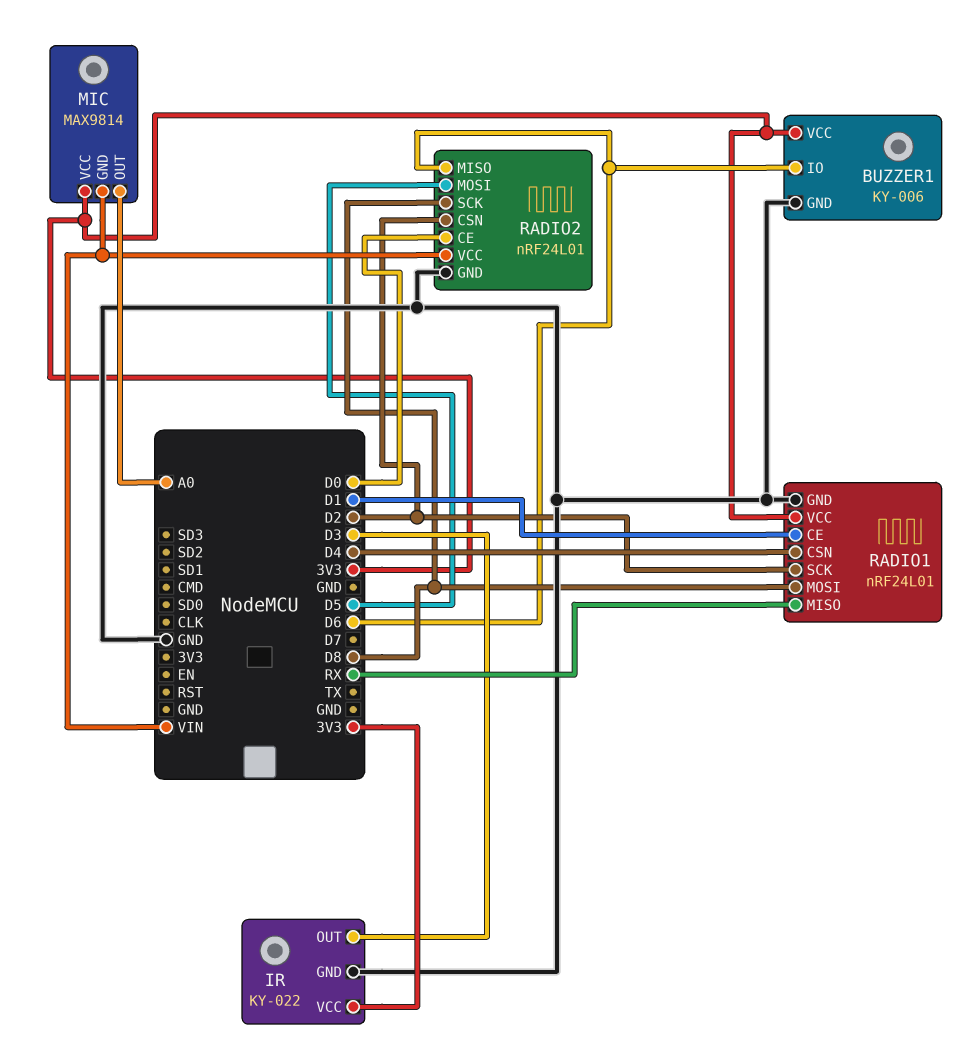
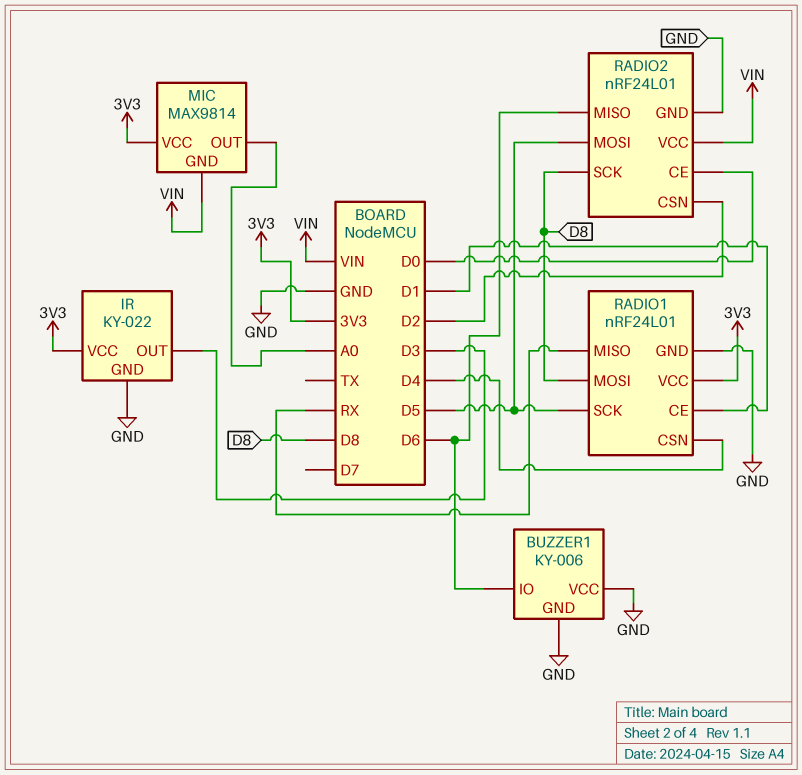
BUZZER1 pin VCC: 3V3 -> GND
RADIO1 pin SCK: D2 -> D5

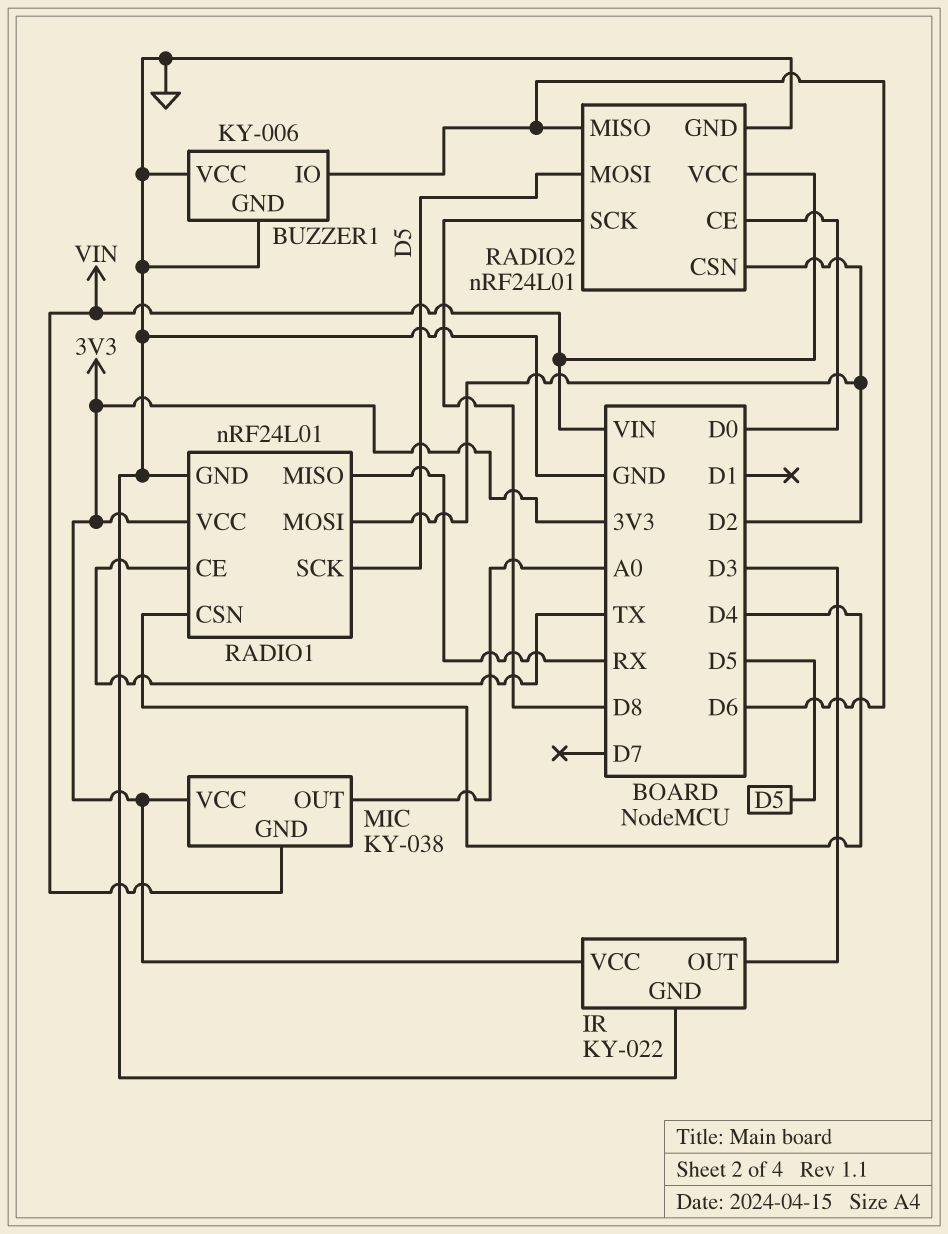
MIC: MAX9814 -> KY-038
RADIO1 pin CE: D1 -> TX
RADIO1 pin MOSI: D8 -> D2

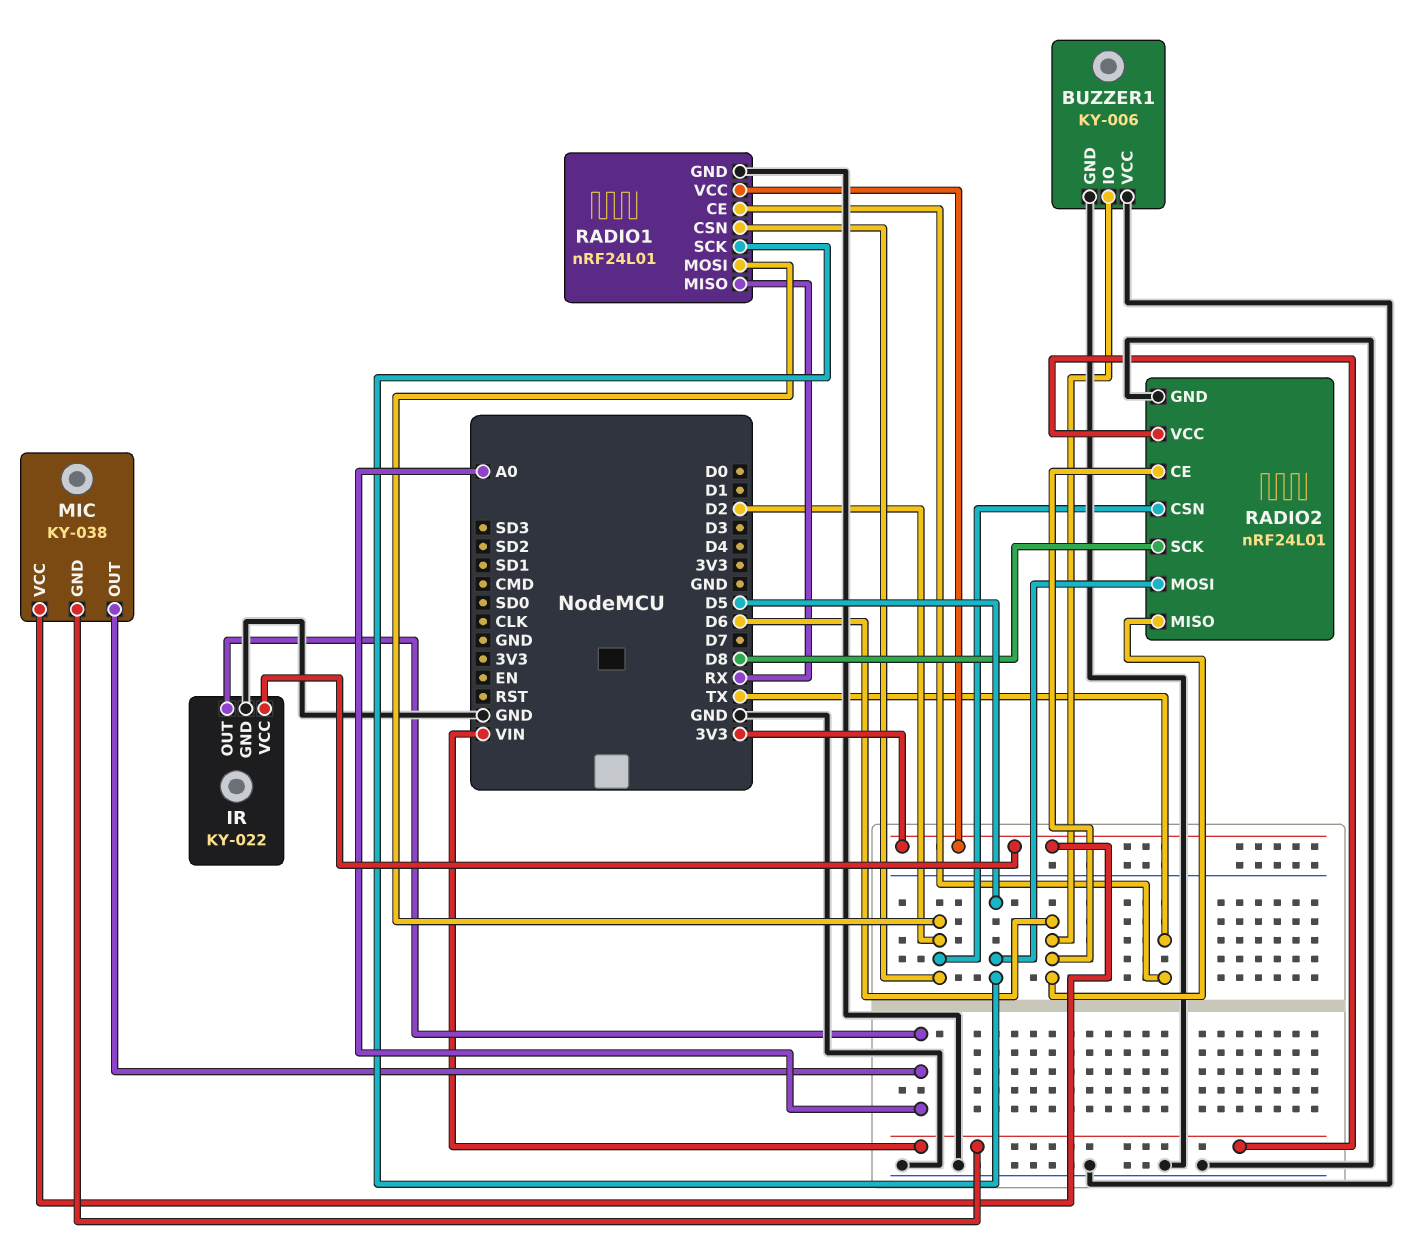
IR pin OUT: D3 -> A0
RADIO1 pin CSN: D4 -> D2
RADIO2 pin CE: D0 -> D6

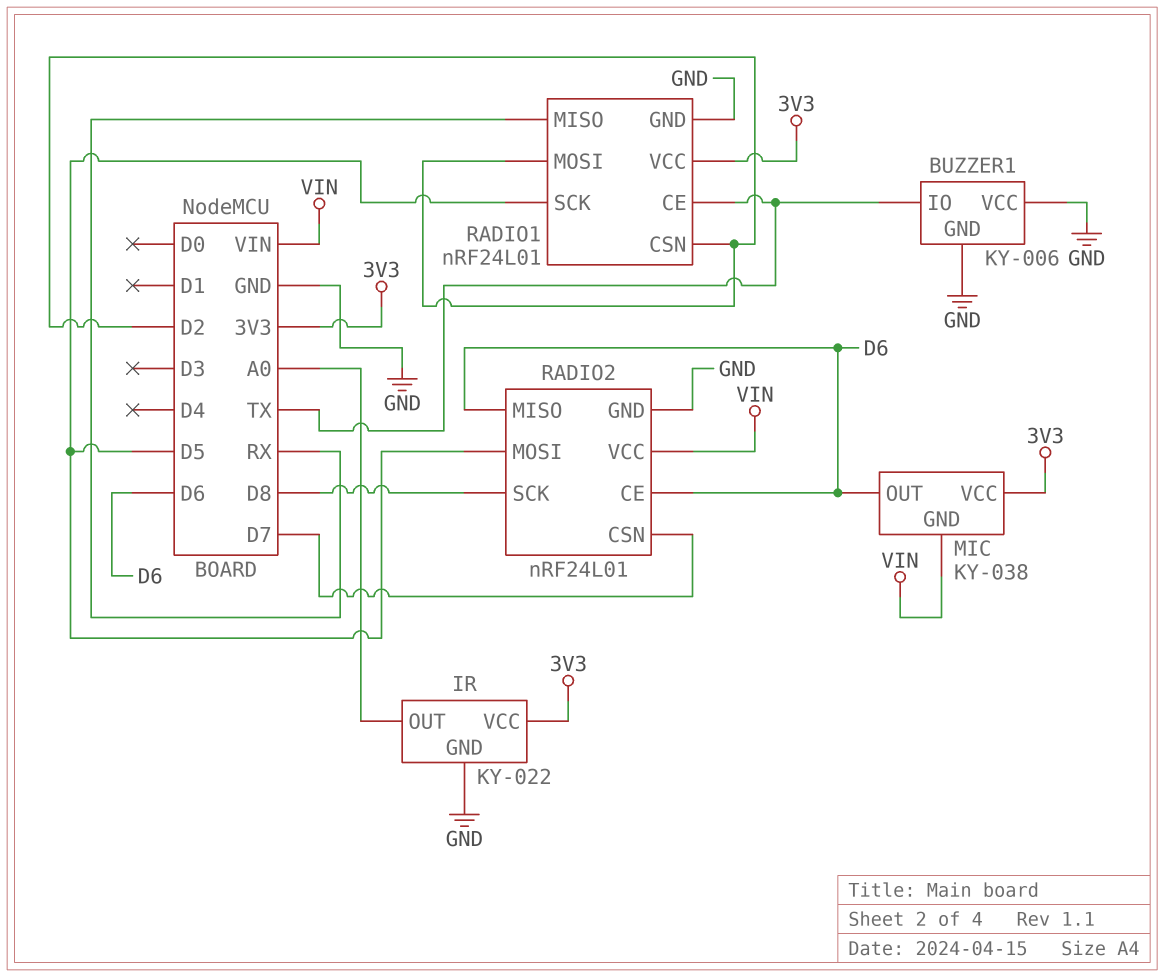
BUZZER1 pin IO: D6 -> TX
MIC pin OUT: A0 -> D6
RADIO2 pin CSN: D2 -> D7

